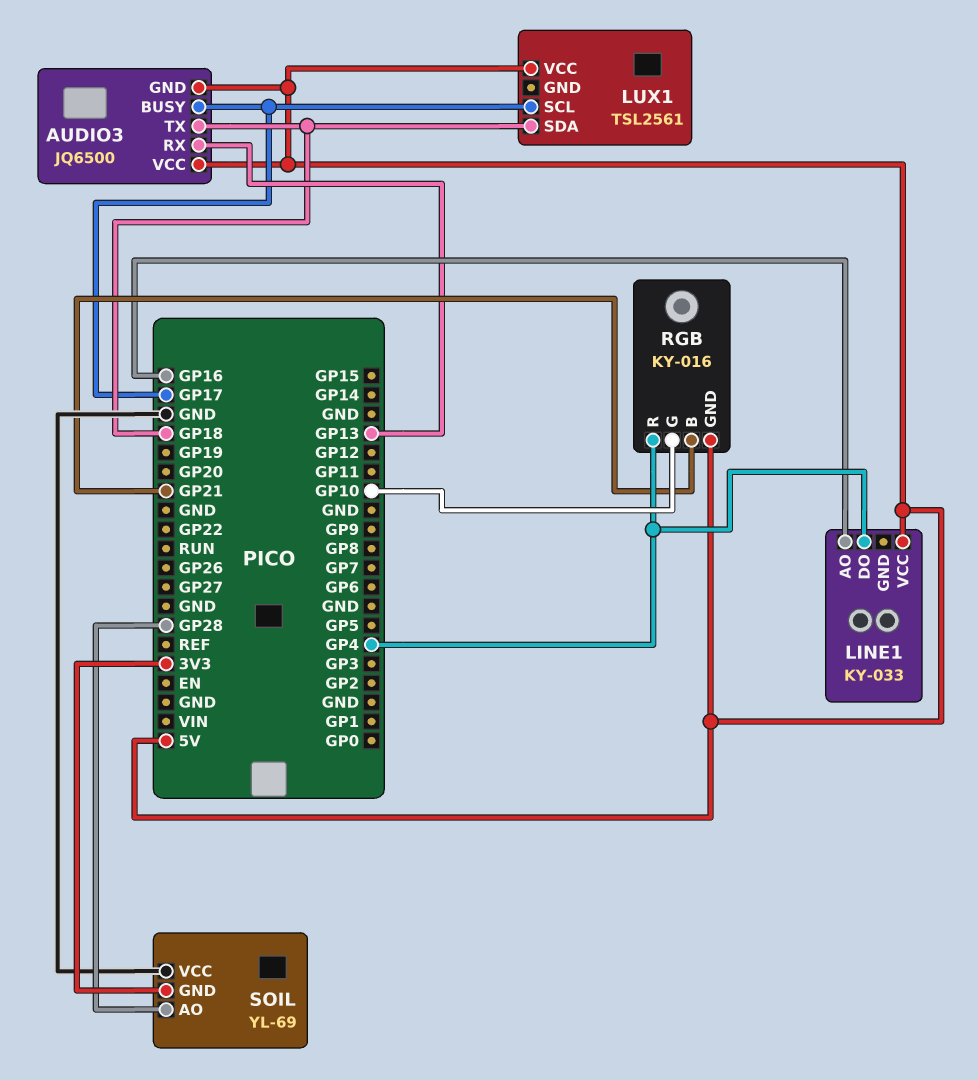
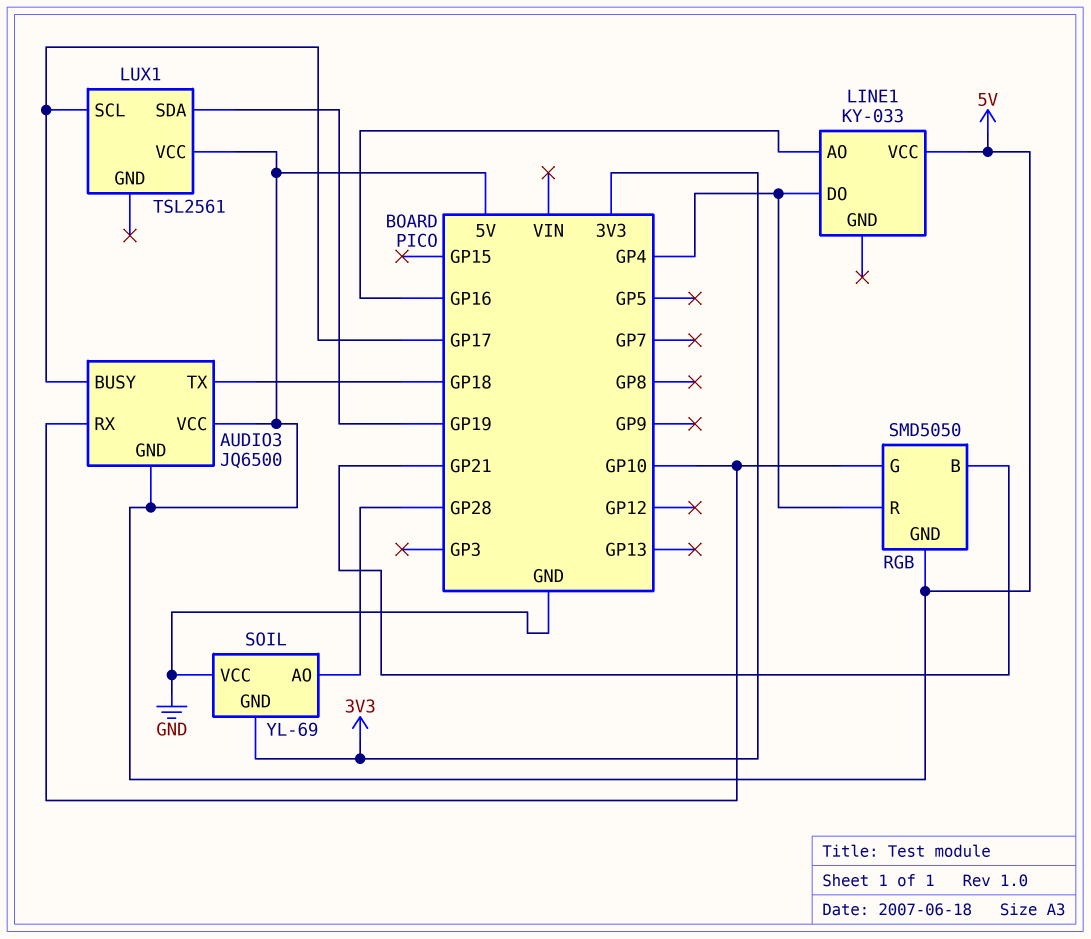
AUDIO3 pin RX: GP13 -> GP10
LUX1 pin SDA: GP18 -> GP19
RGB: KY-016 -> SMD5050

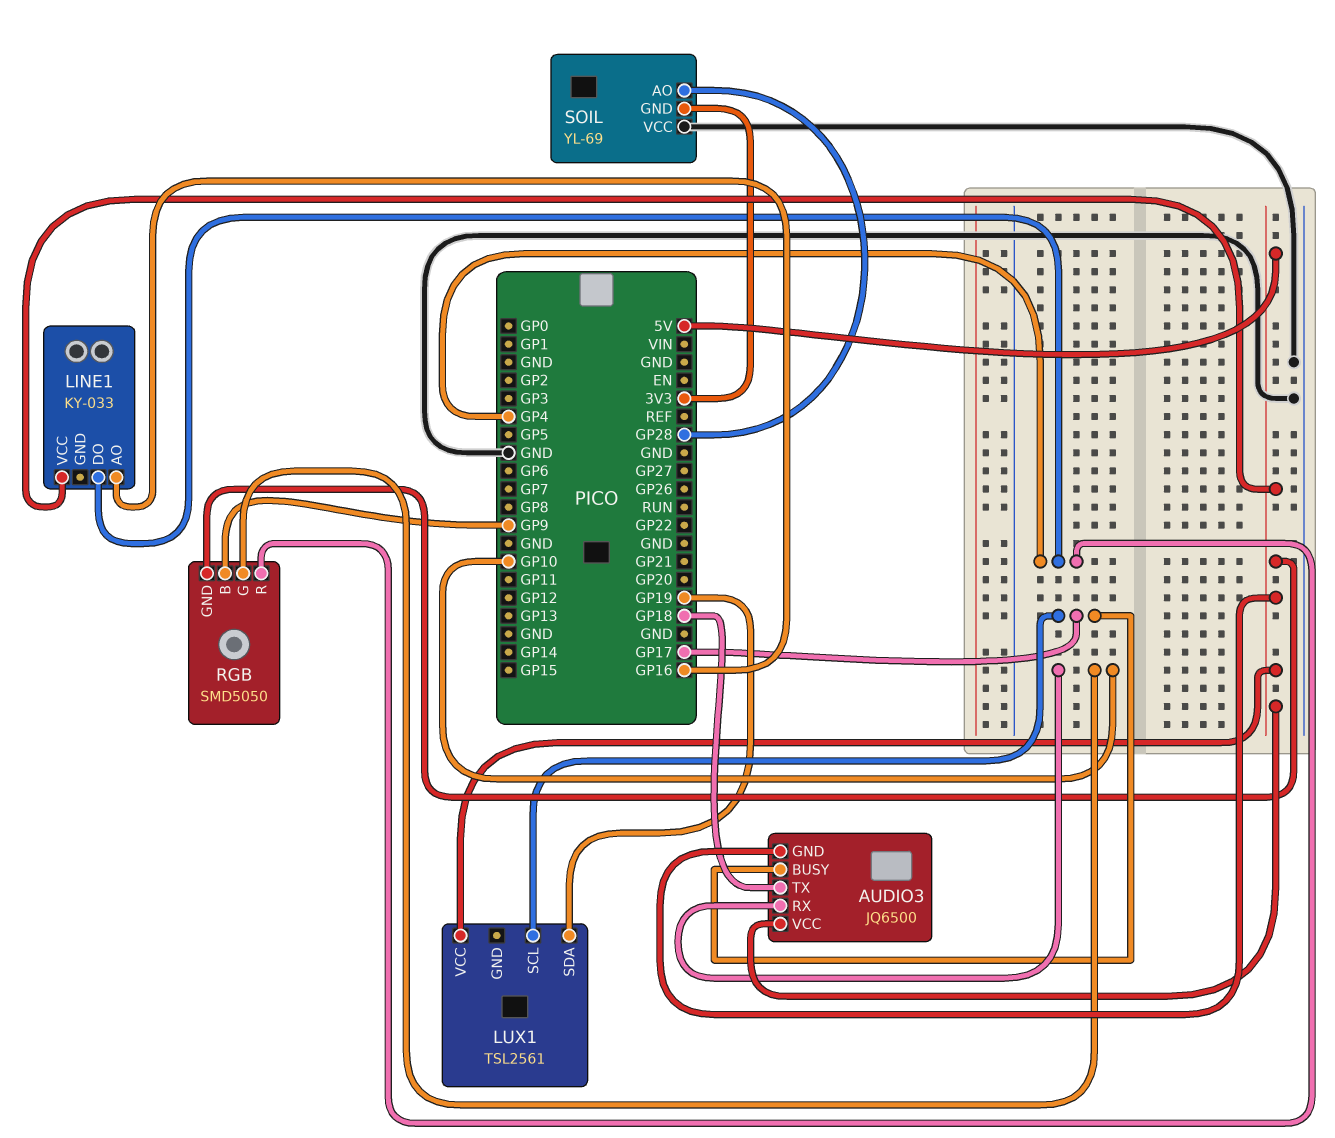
RGB pin B: GP21 -> GP9

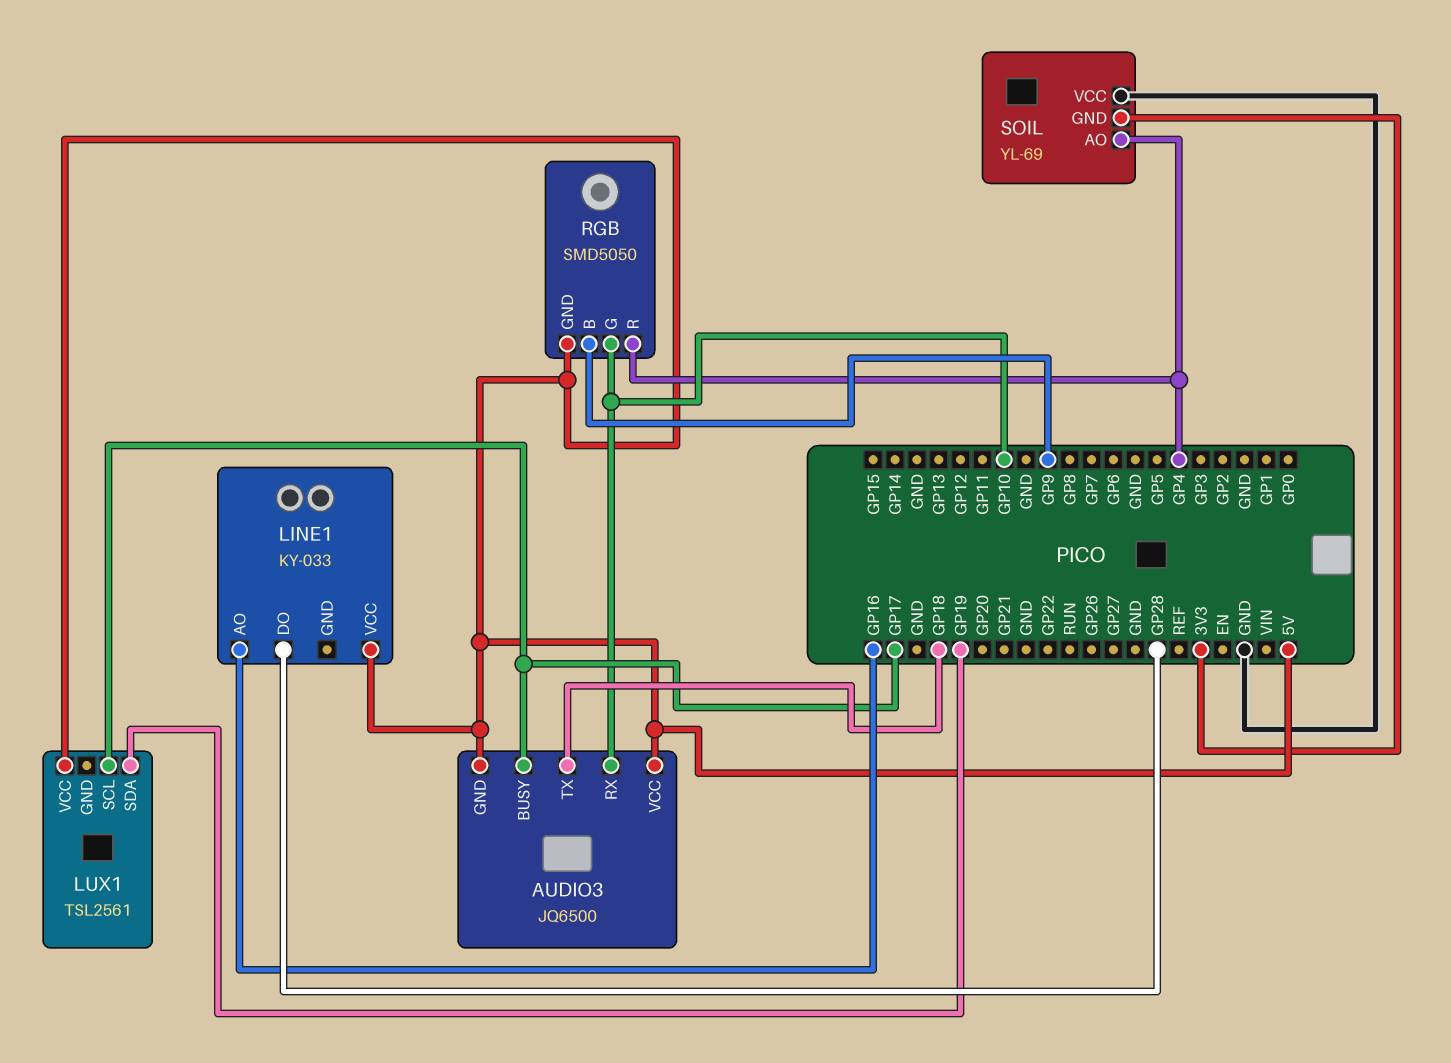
LINE1 pin DO: GP4 -> GP28
SOIL pin AO: GP28 -> GP4

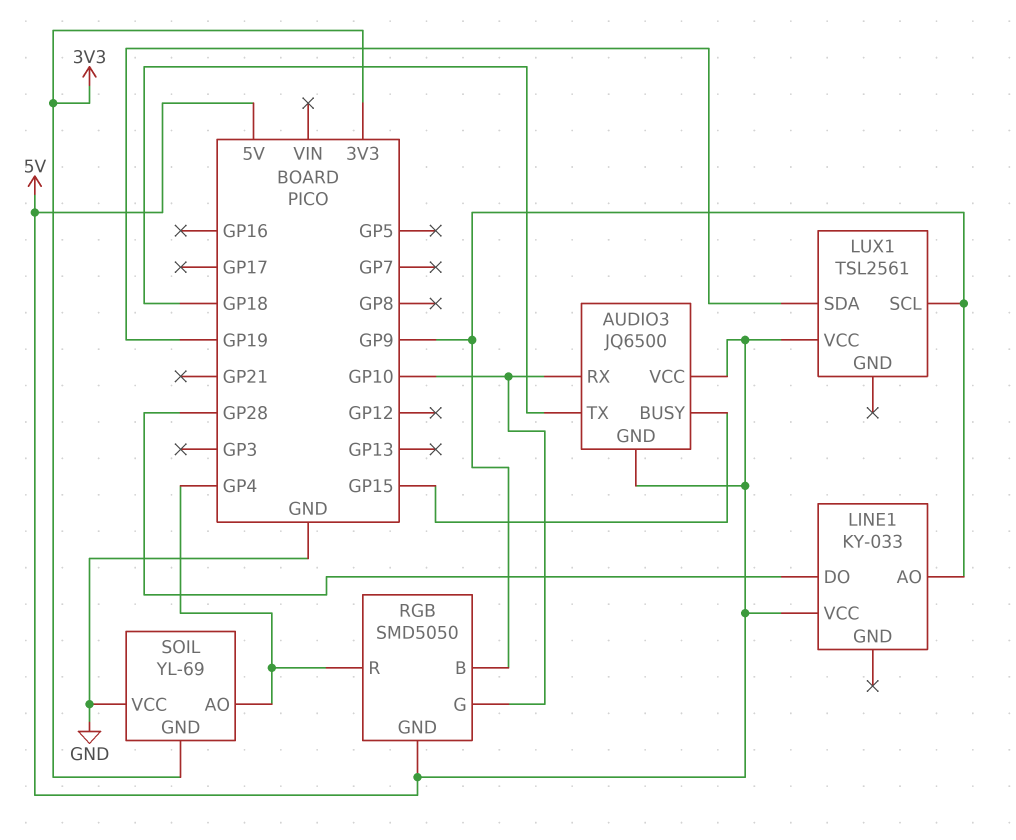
AUDIO3 pin BUSY: GP17 -> GP15
LINE1 pin AO: GP16 -> GP9
LUX1 pin SCL: GP17 -> GP9

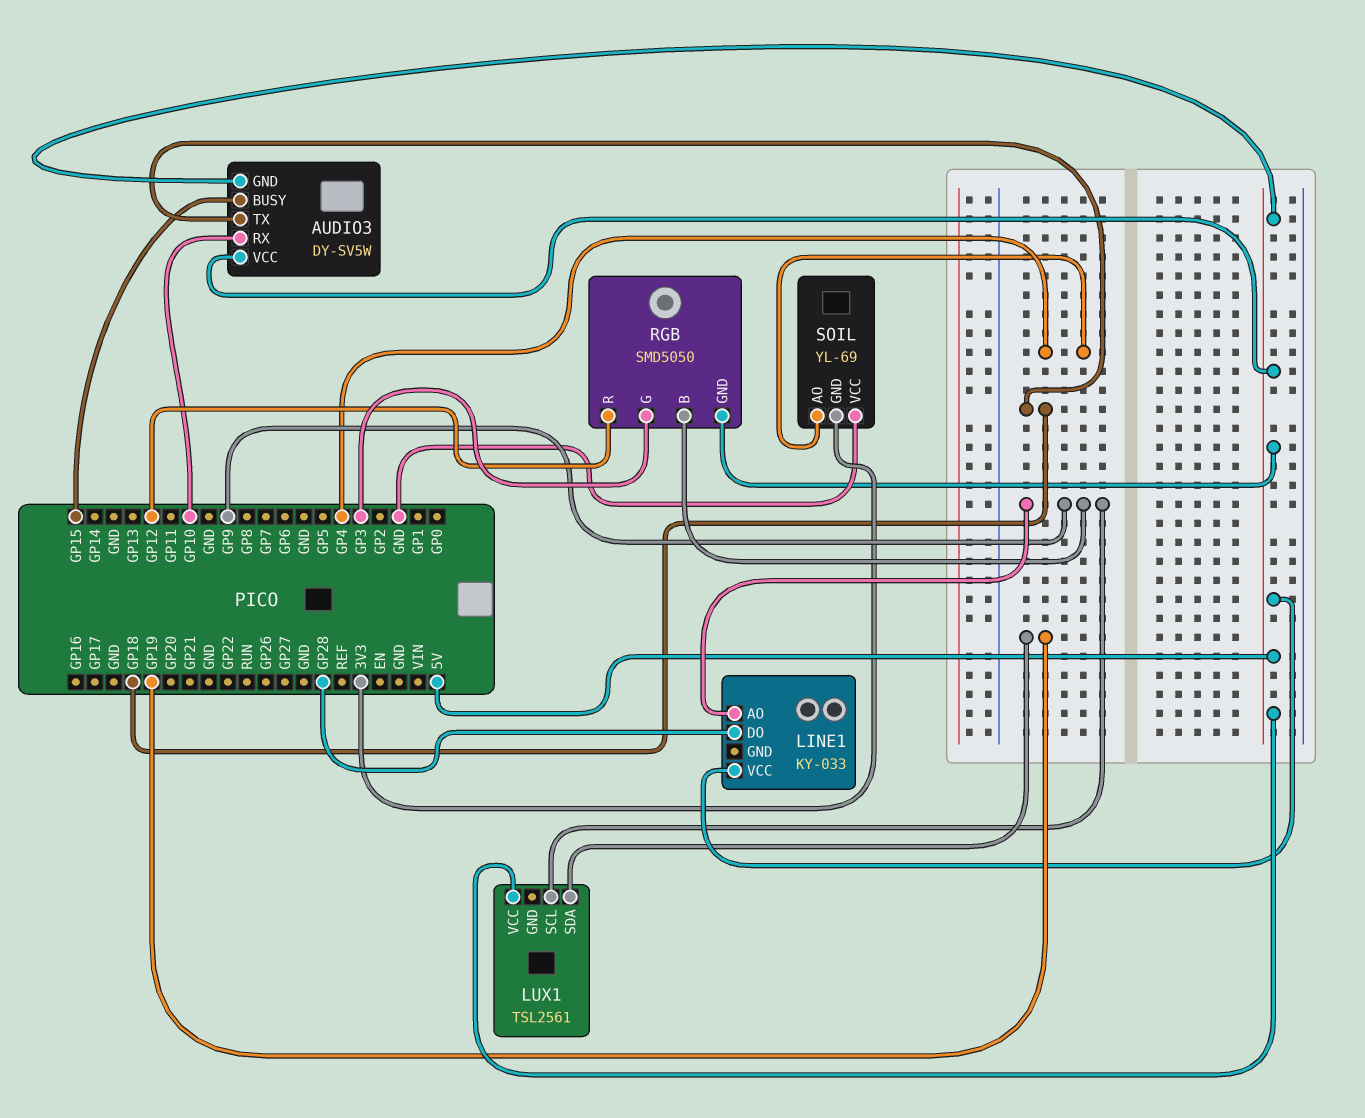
AUDIO3: JQ6500 -> DY-SV5W
RGB pin G: GP10 -> GP3
RGB pin R: GP4 -> GP12

